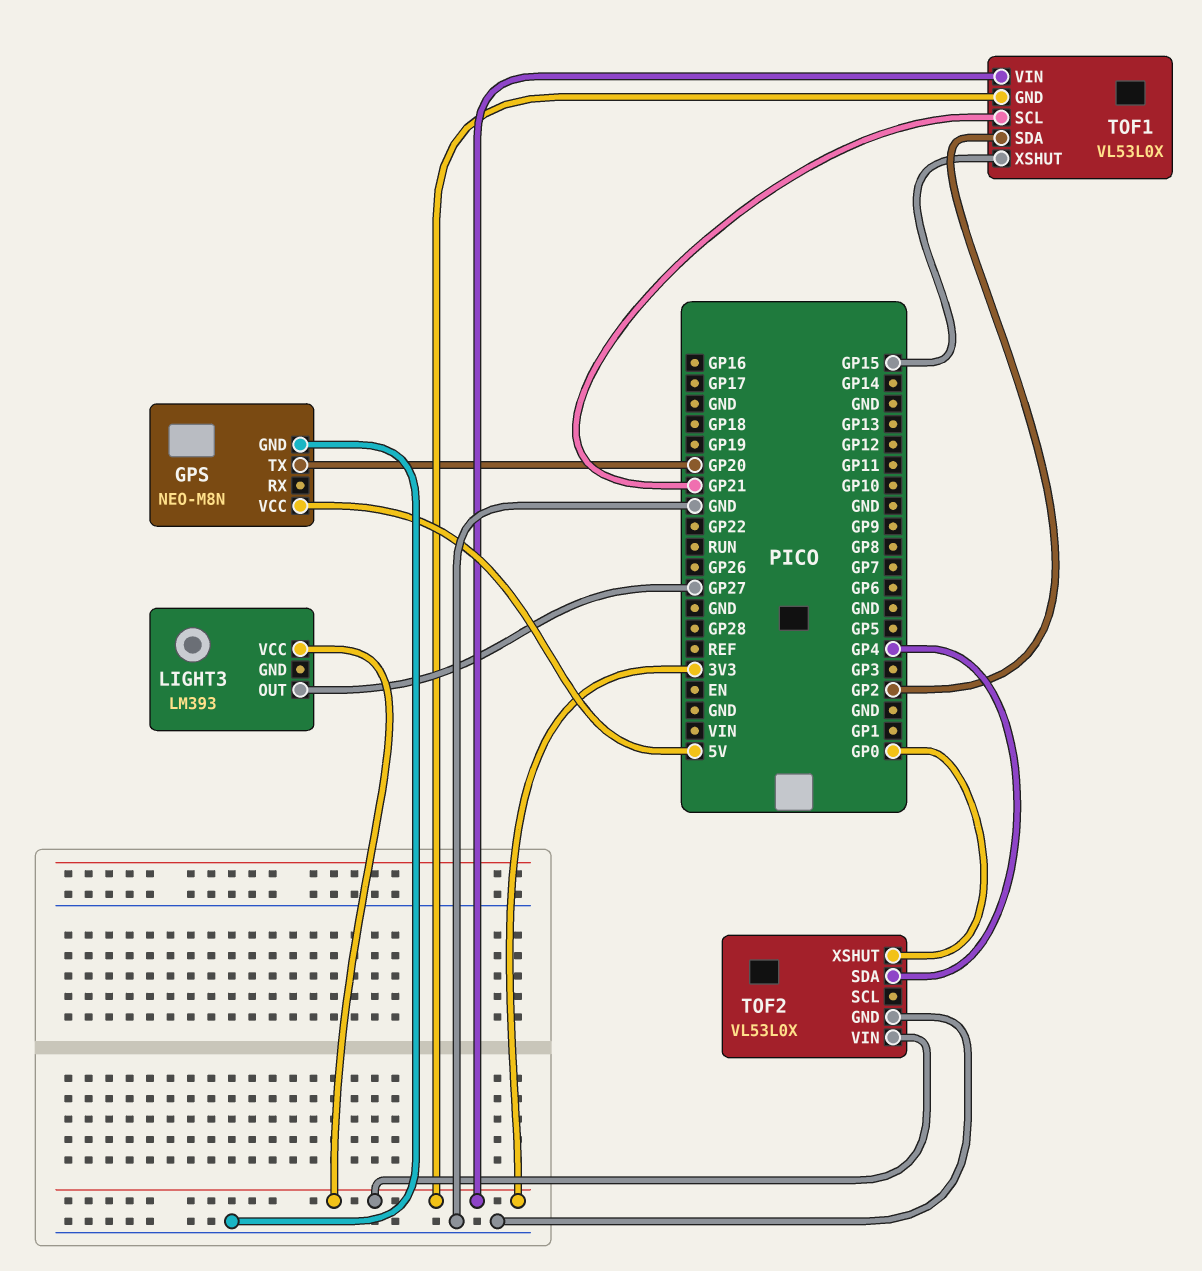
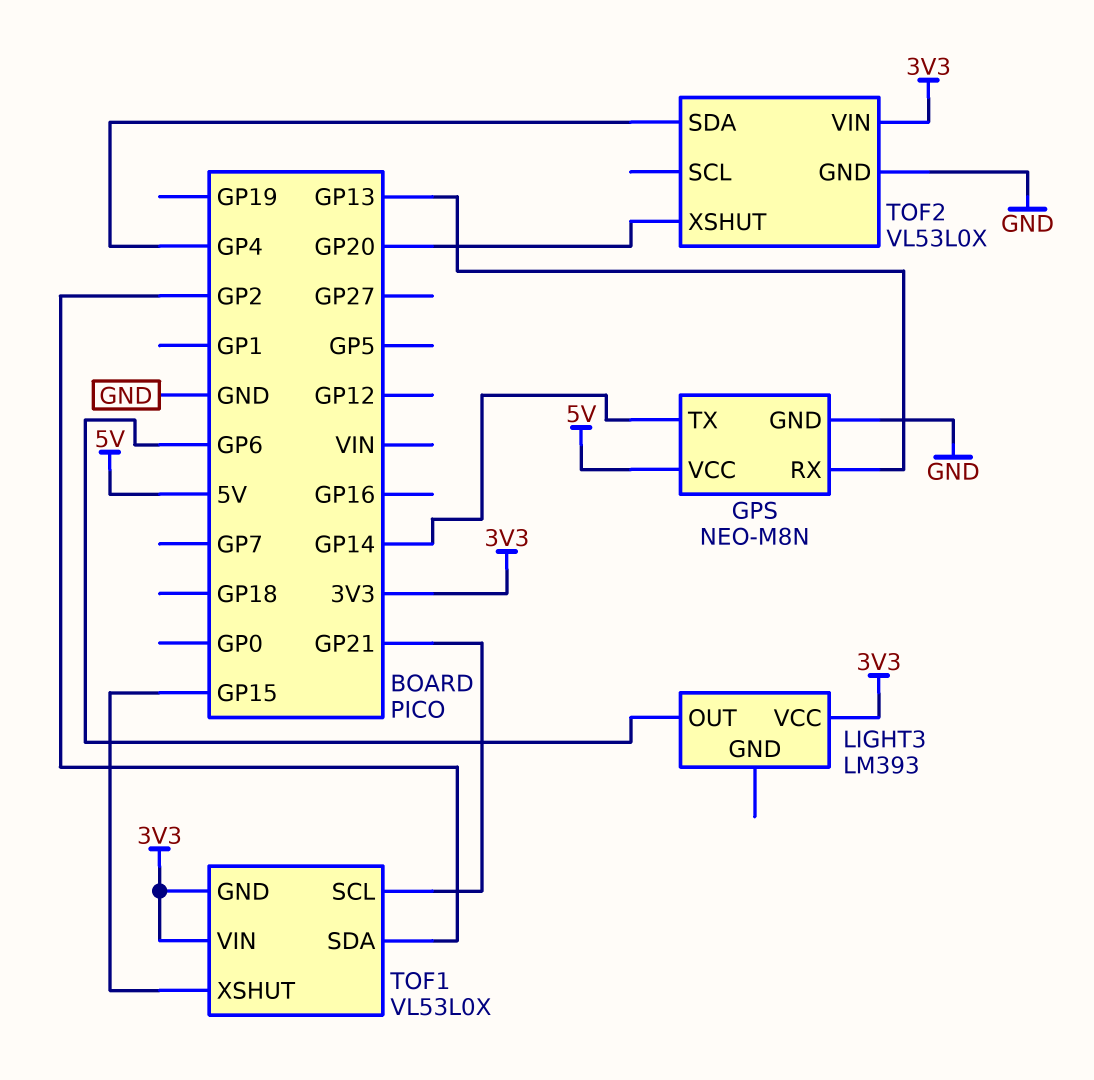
GPS pin RX: none -> GP13
GPS pin TX: GP20 -> GP14
LIGHT3 pin OUT: GP27 -> GP6
TOF2 pin XSHUT: GP0 -> GP20

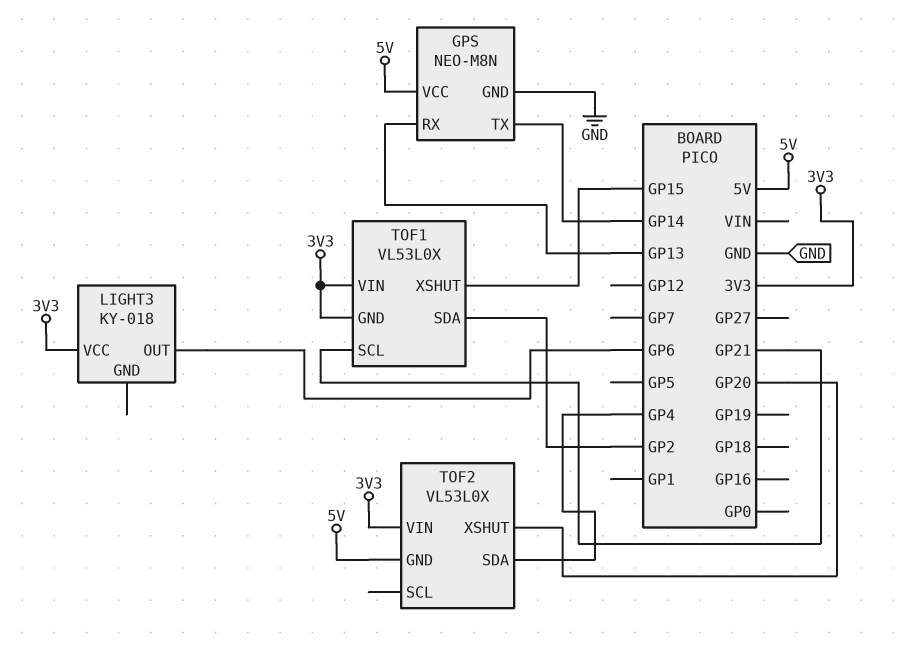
LIGHT3: LM393 -> KY-018
TOF2 pin GND: GND -> 5V

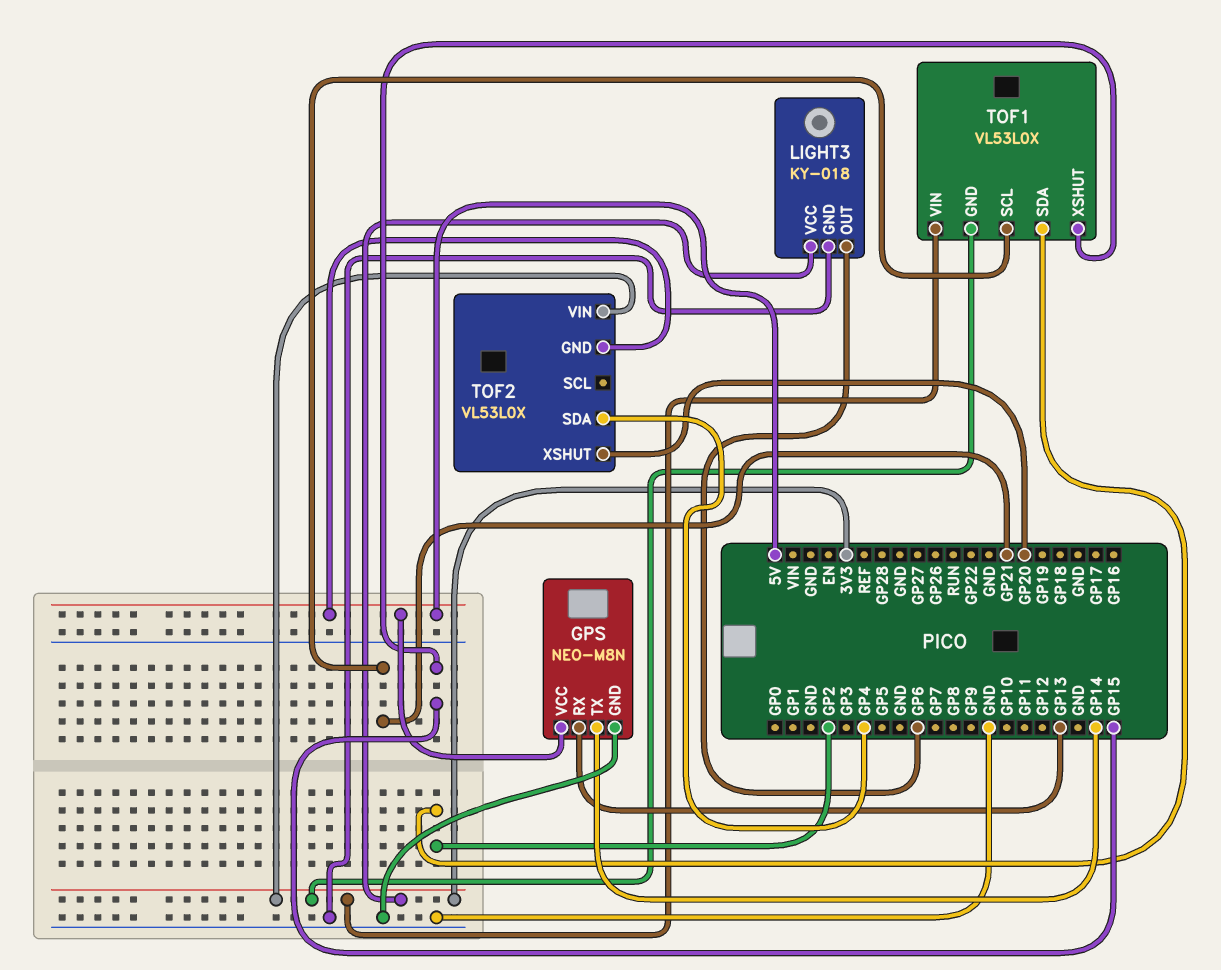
LIGHT3 pin GND: none -> GND

